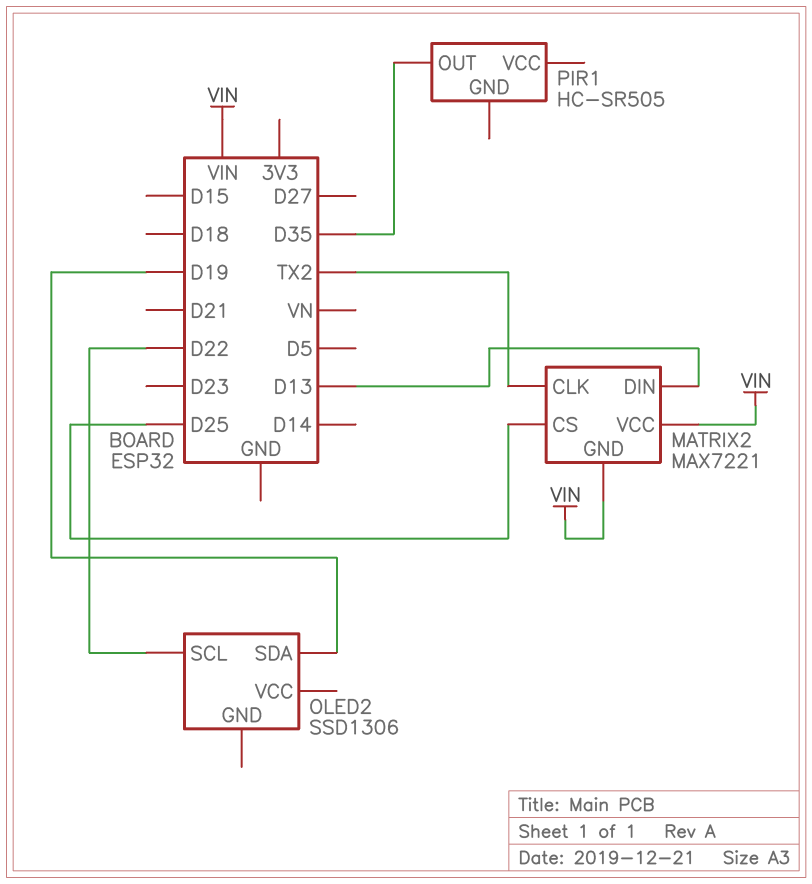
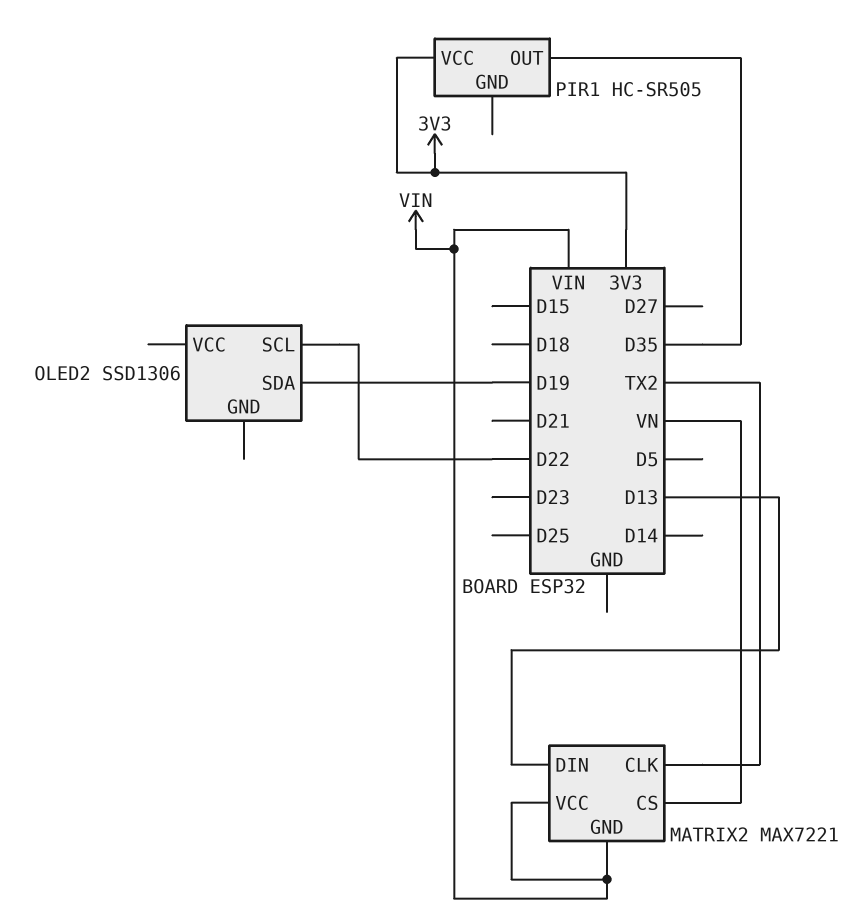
MATRIX2 pin CS: D25 -> VN
PIR1 pin VCC: none -> 3V3

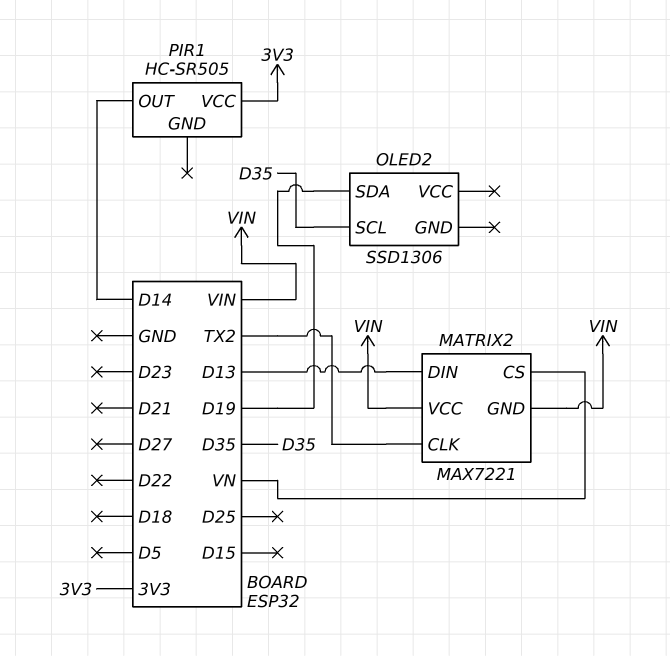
OLED2 pin SCL: D22 -> D35
PIR1 pin OUT: D35 -> D14

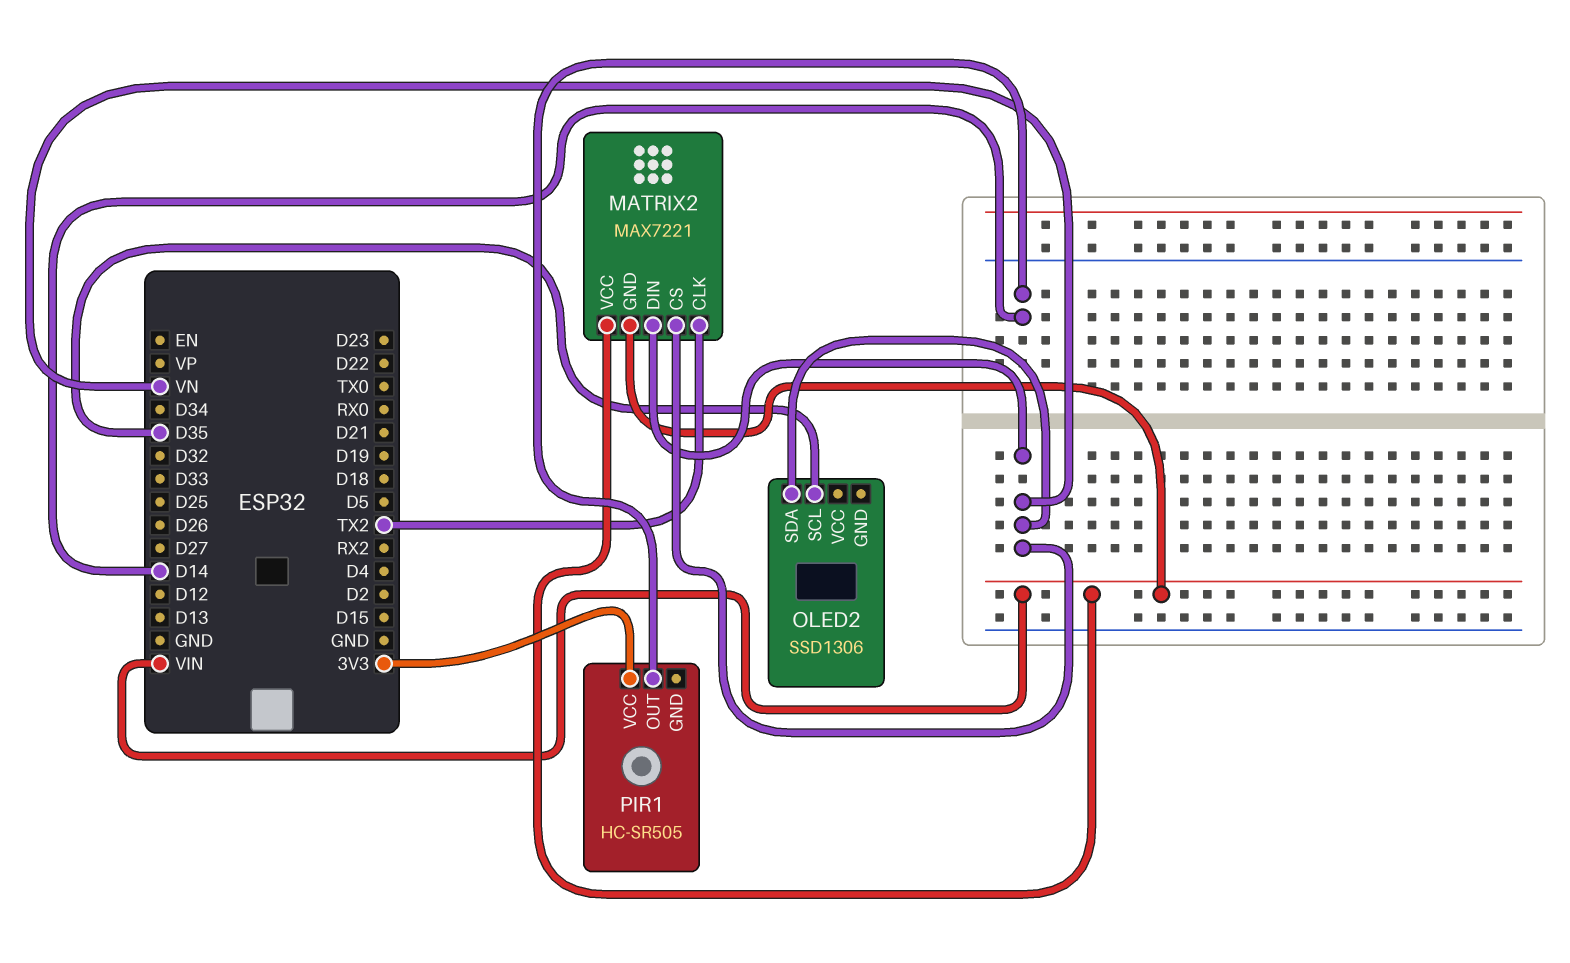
MATRIX2 pin DIN: D13 -> VN
OLED2 pin SDA: D19 -> VN

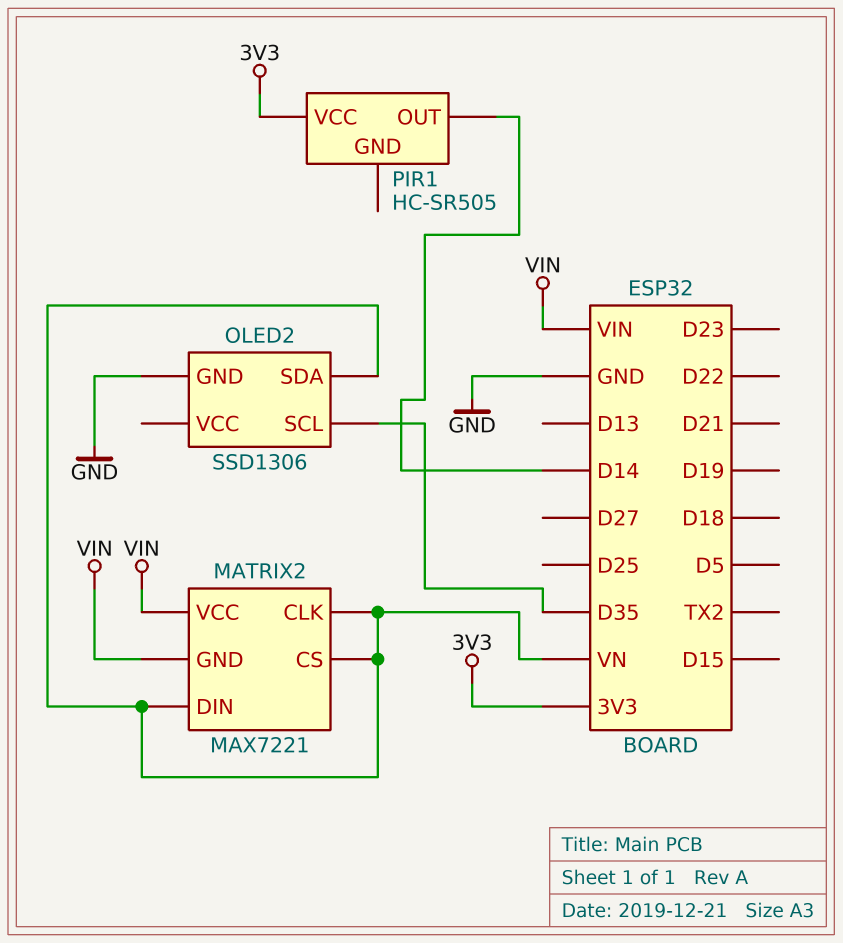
MATRIX2 pin CLK: TX2 -> VN
OLED2 pin GND: none -> GND

